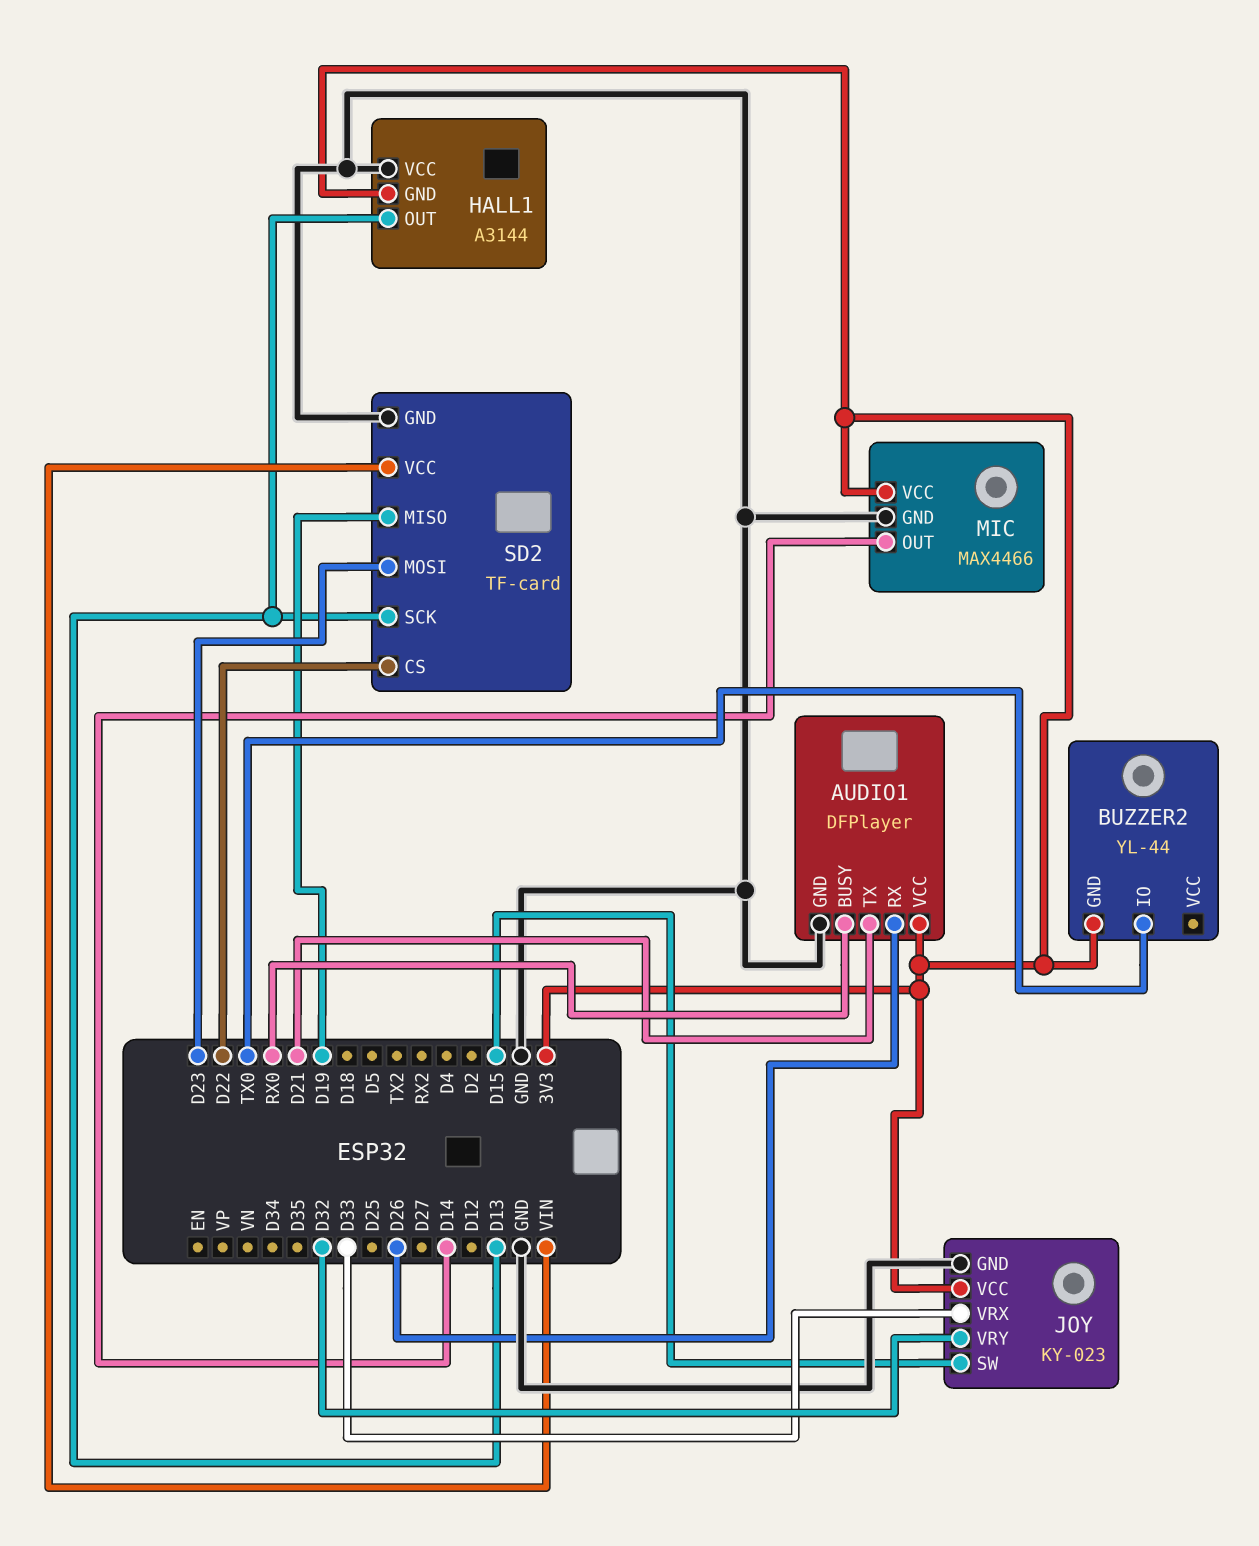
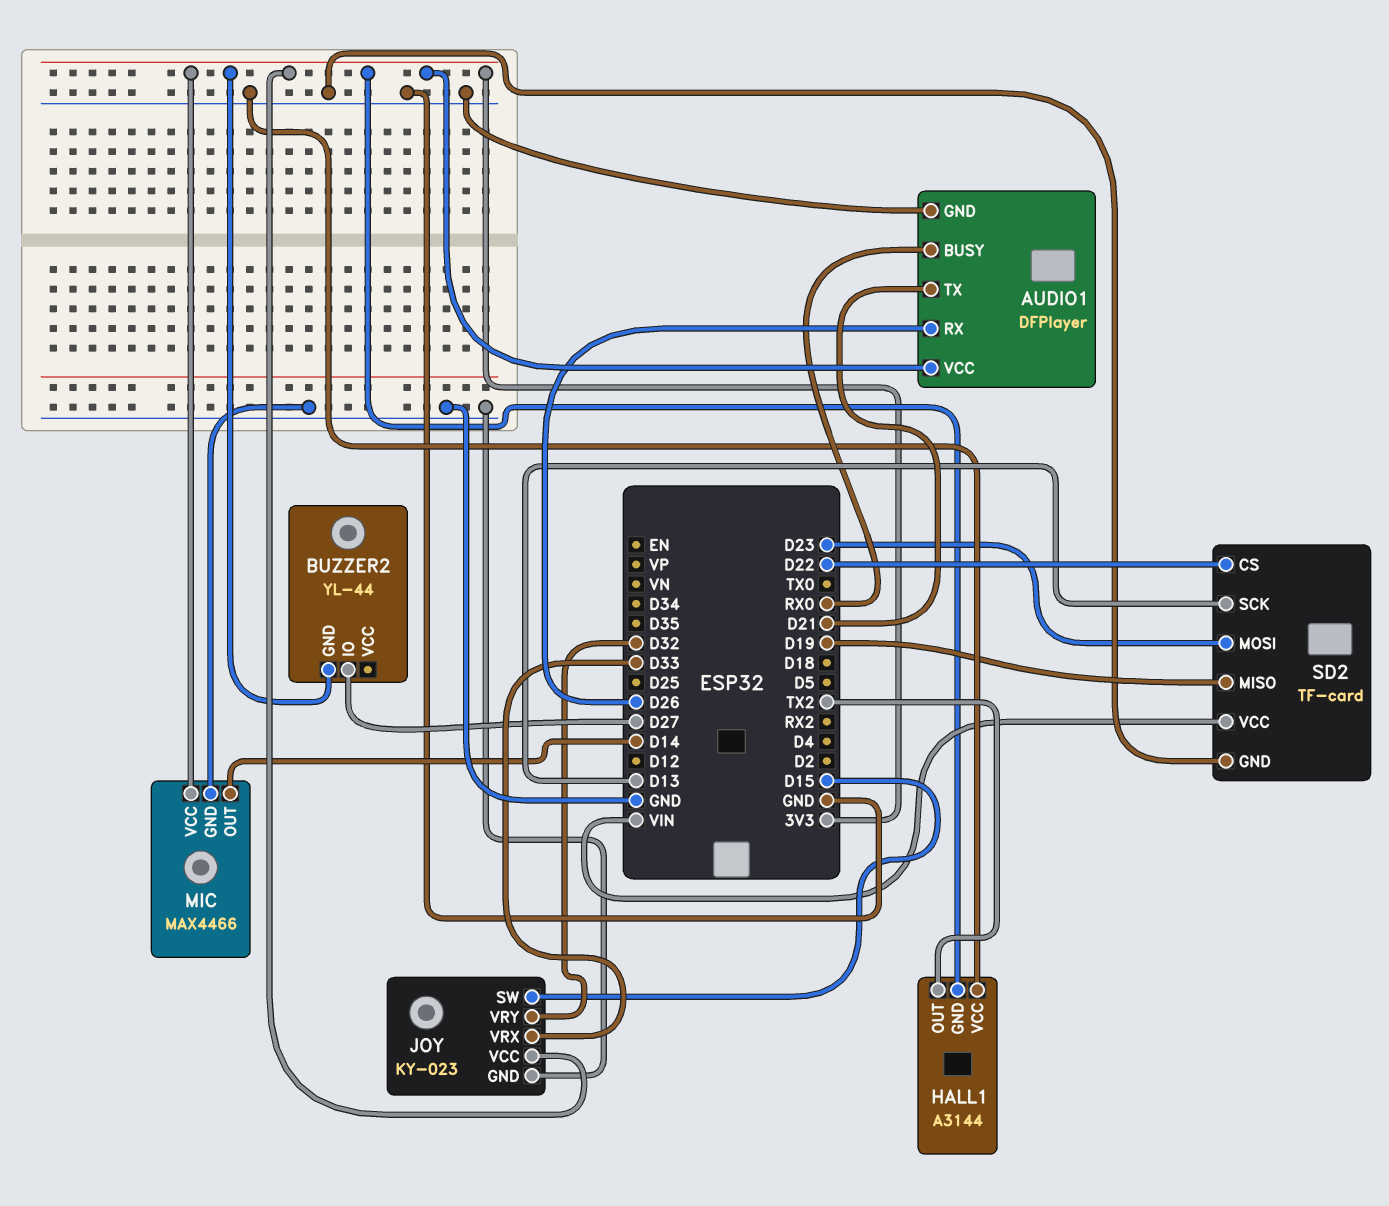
BUZZER2 pin IO: TX0 -> D27
HALL1 pin OUT: D13 -> TX2

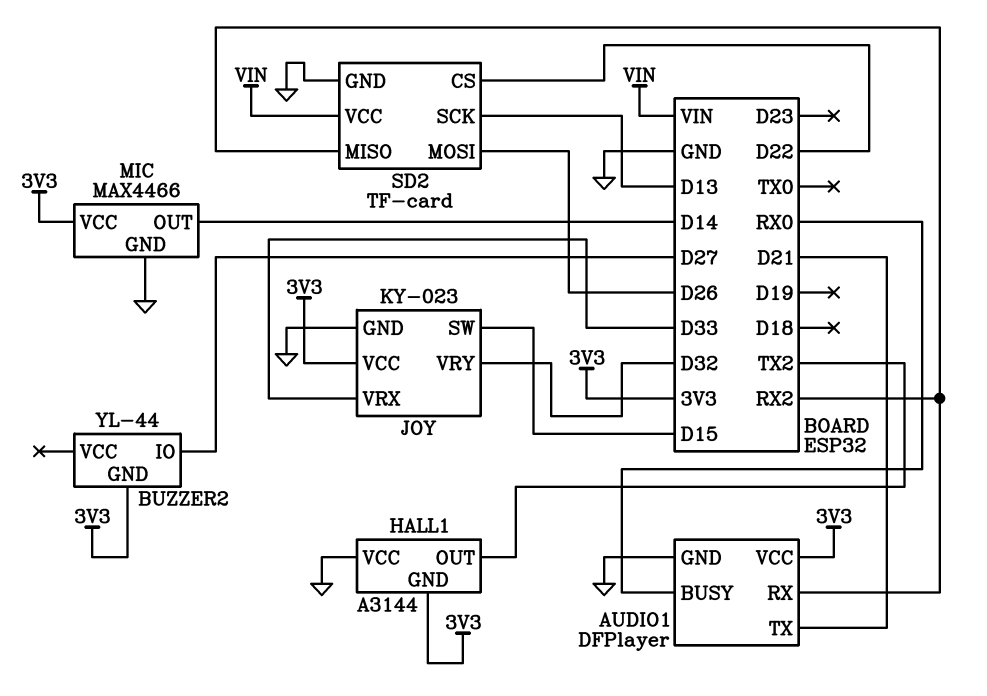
AUDIO1 pin RX: D26 -> RX2
SD2 pin MISO: D19 -> RX2
SD2 pin MOSI: D23 -> D26

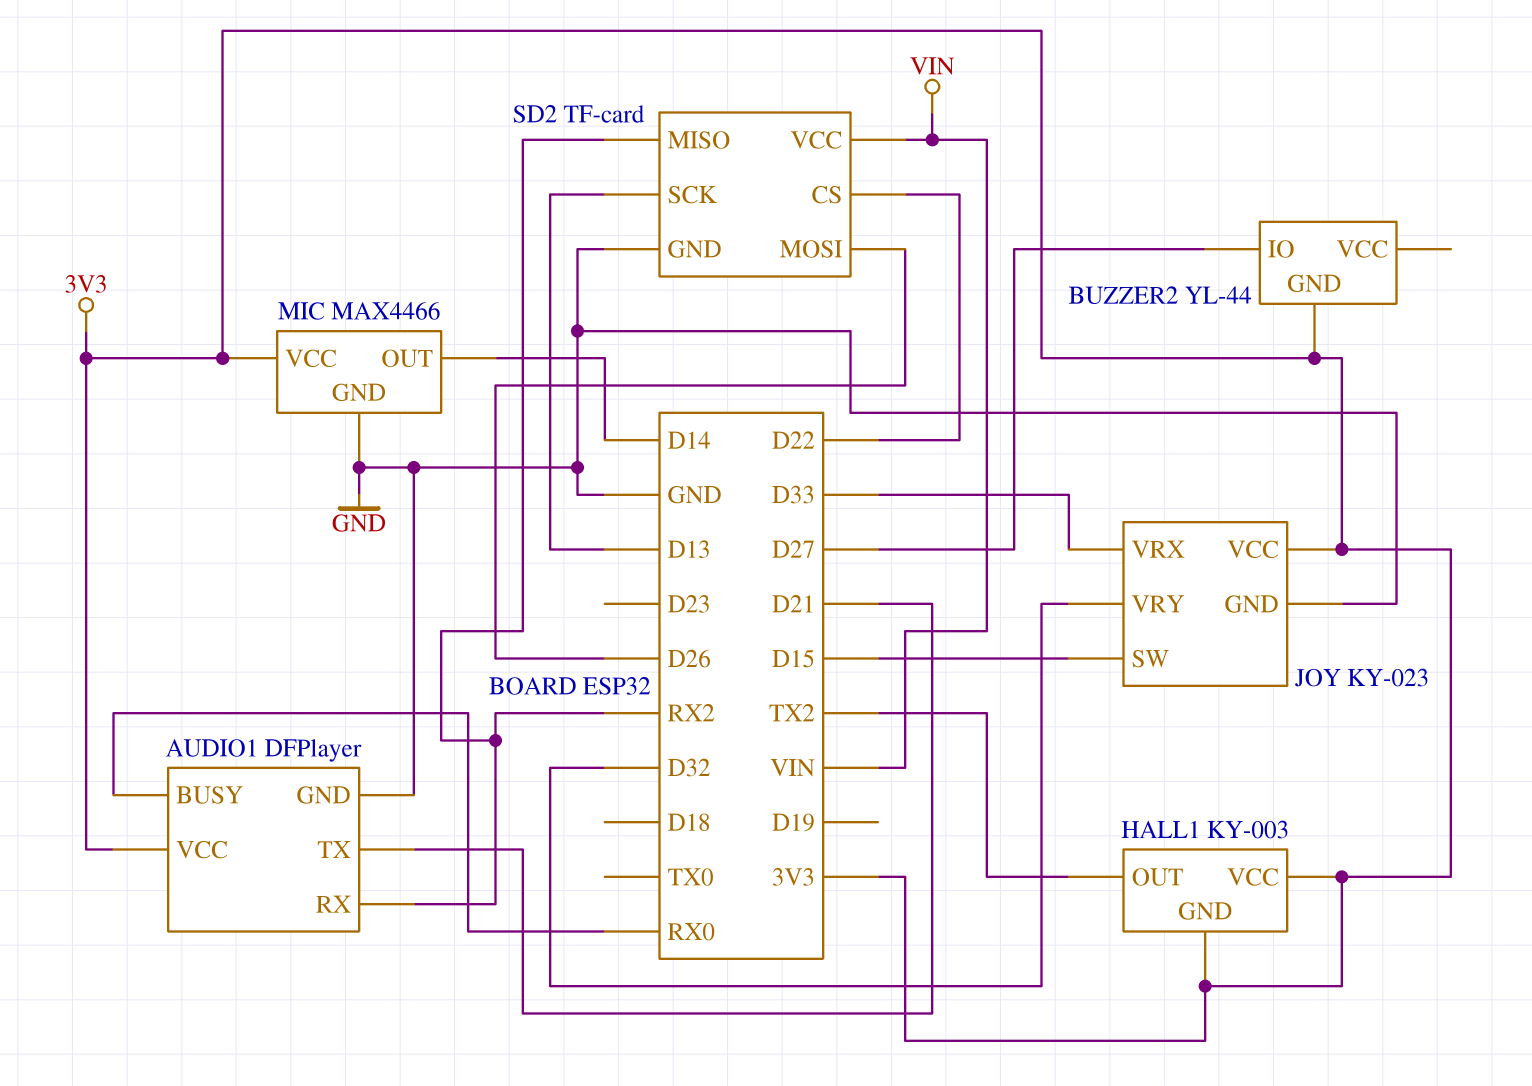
HALL1: A3144 -> KY-003
HALL1 pin VCC: GND -> 3V3

